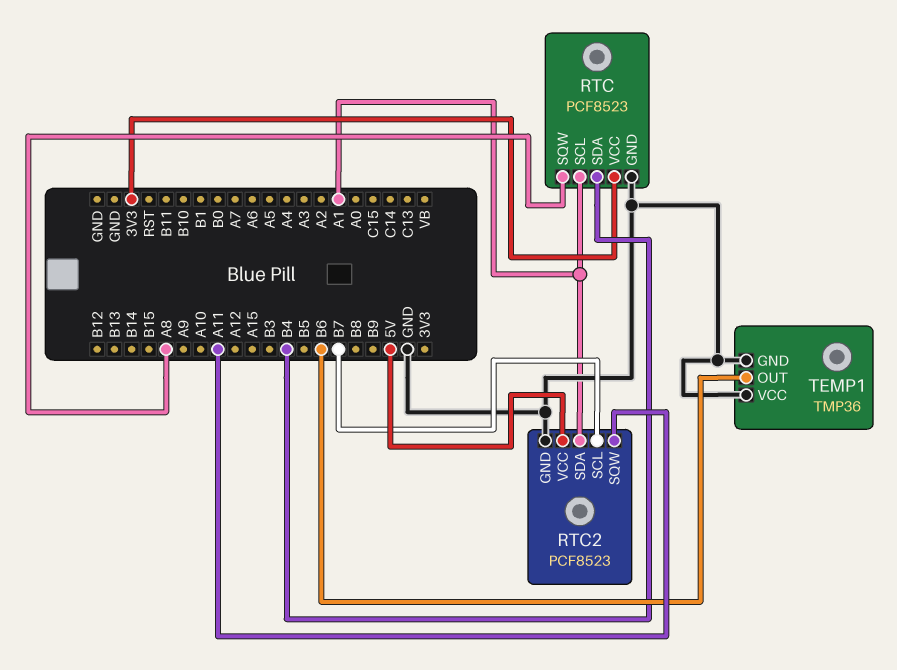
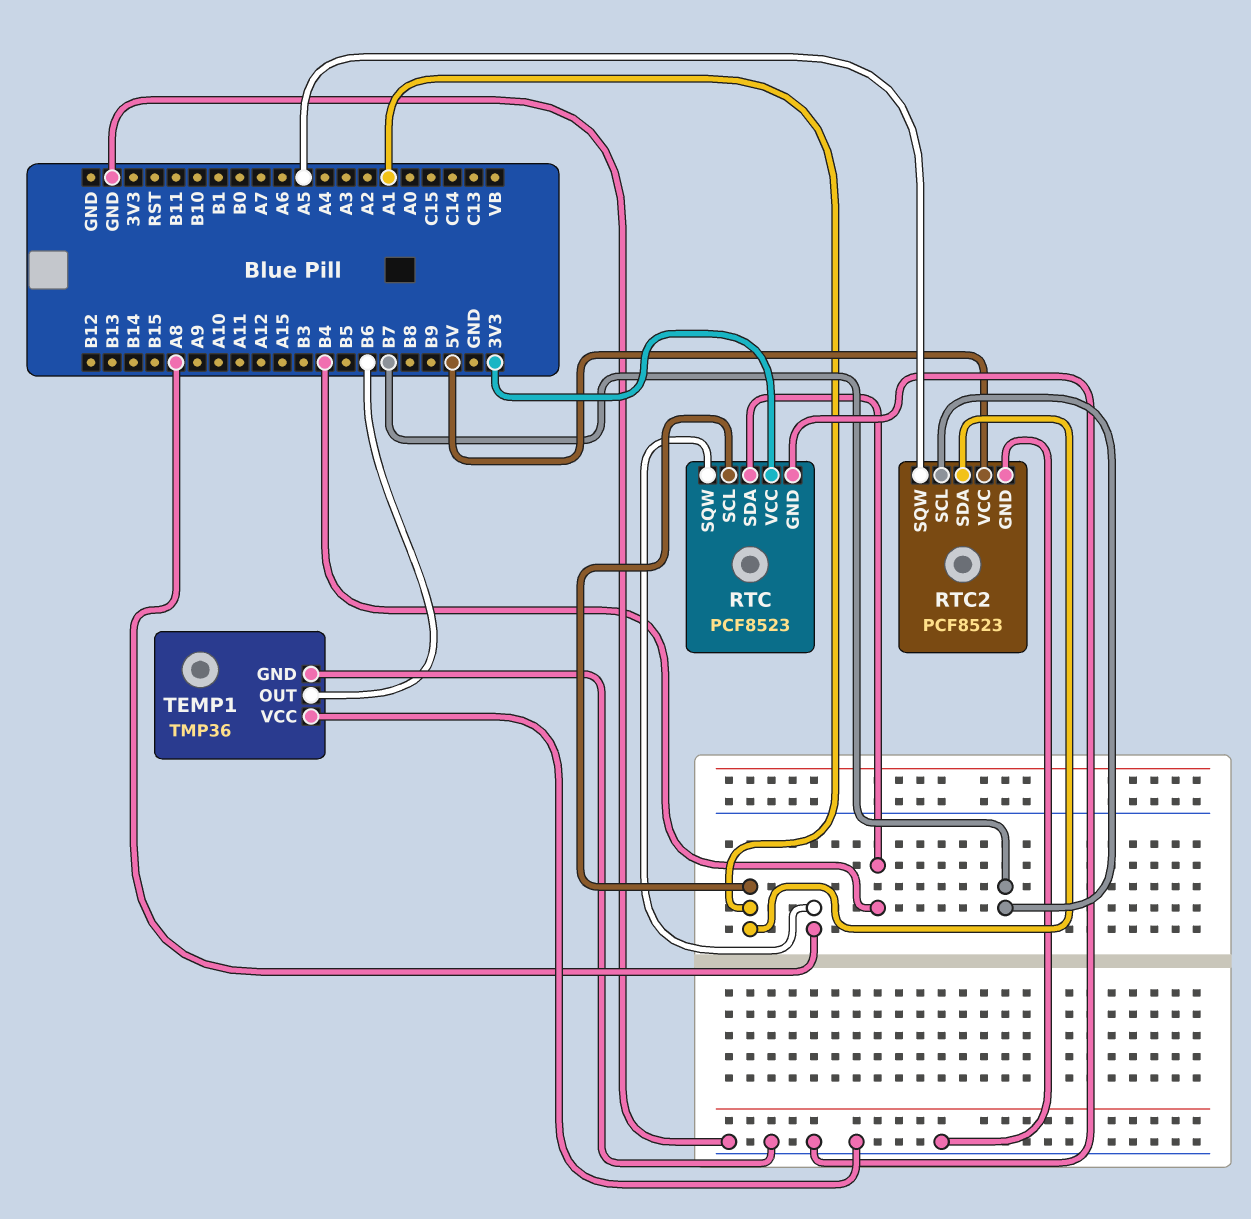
RTC2 pin SQW: A11 -> A5

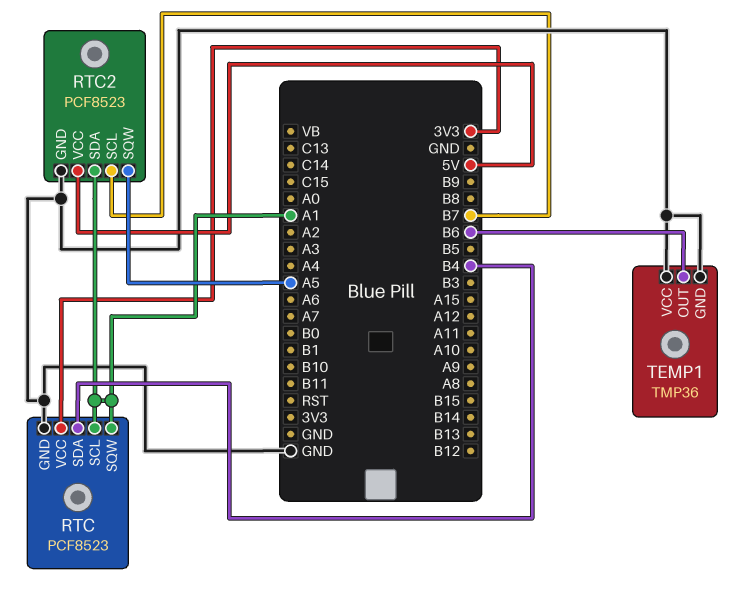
RTC pin SQW: A8 -> A1

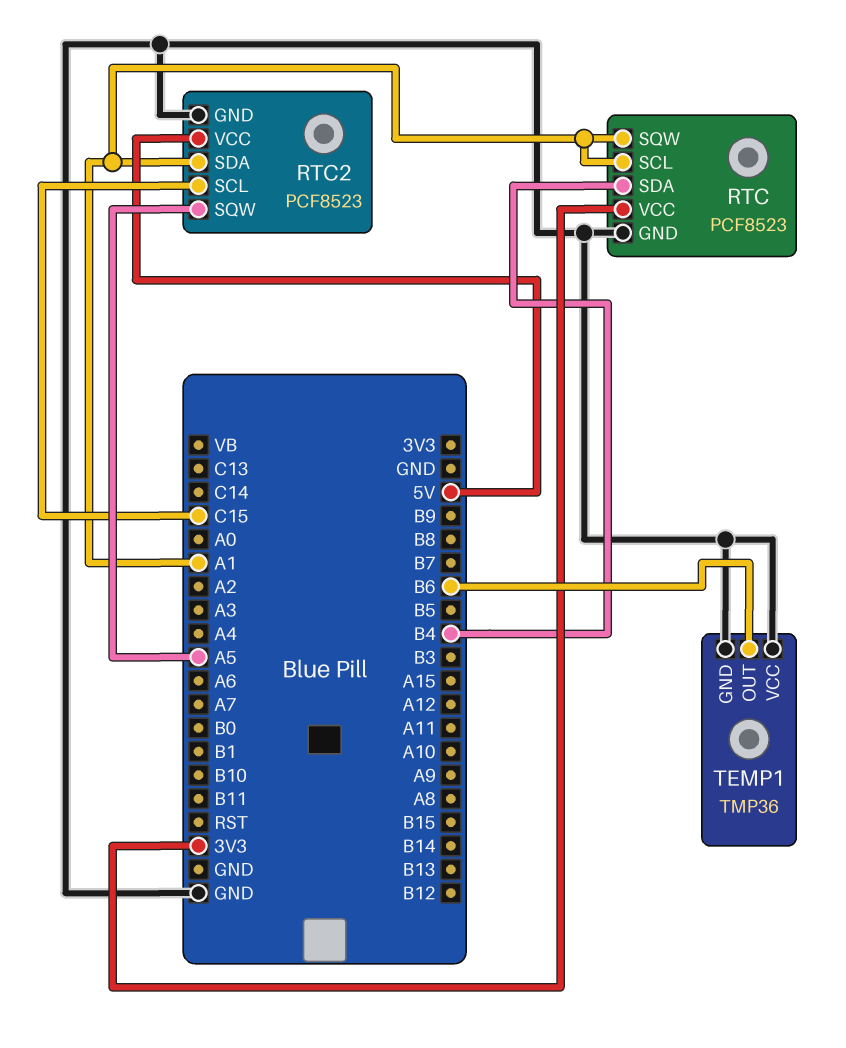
RTC2 pin SCL: B7 -> C15

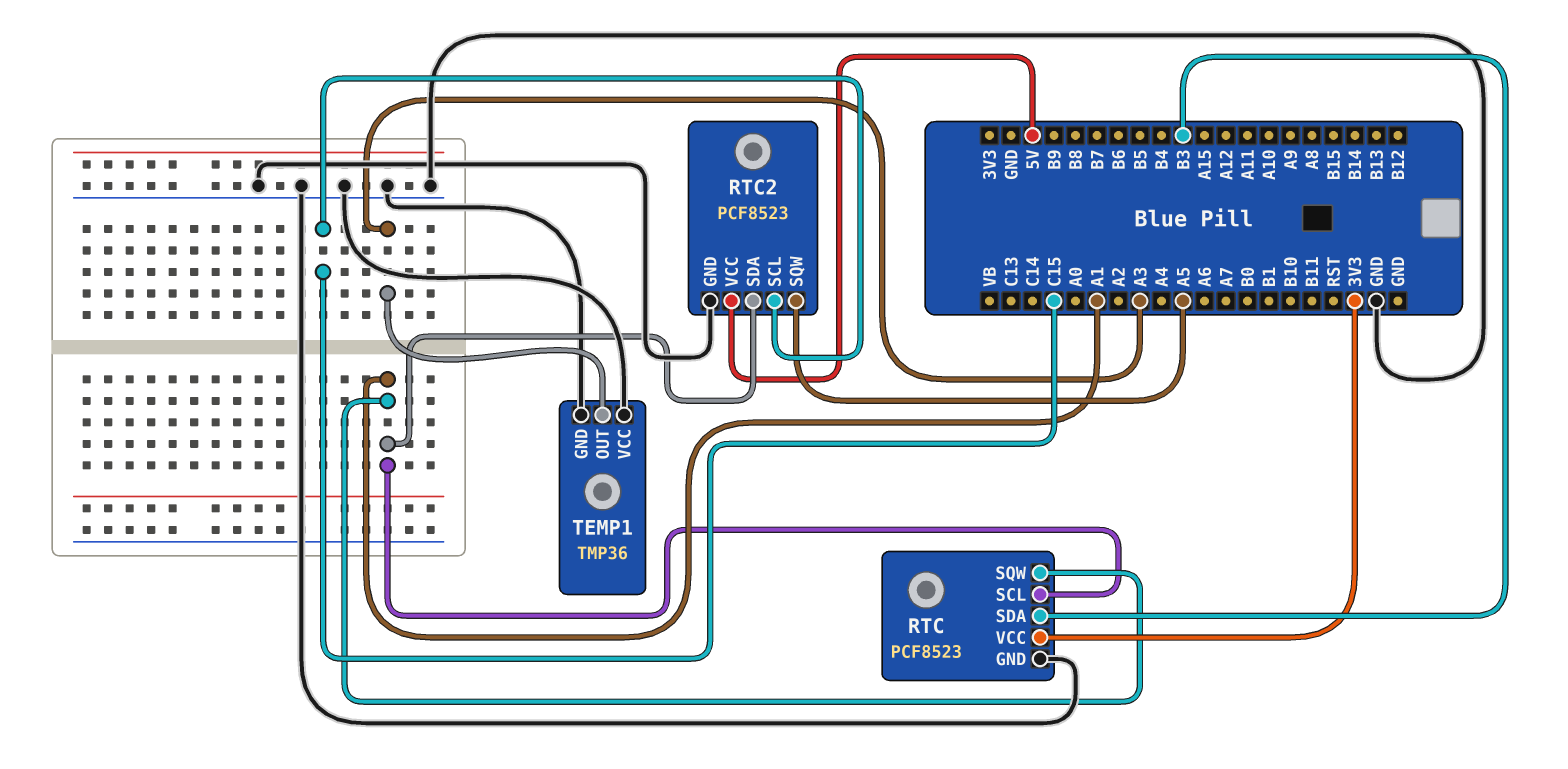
RTC pin SDA: B4 -> B3
TEMP1 pin OUT: B6 -> A3

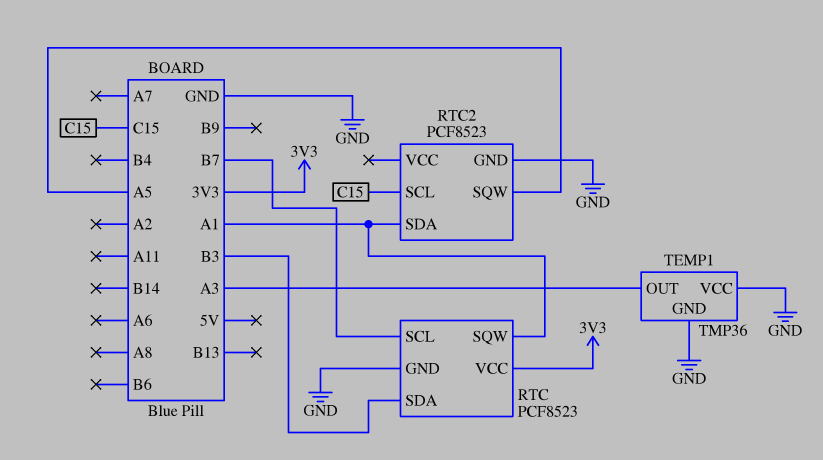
RTC pin SCL: A1 -> B7
RTC2 pin VCC: 5V -> none

